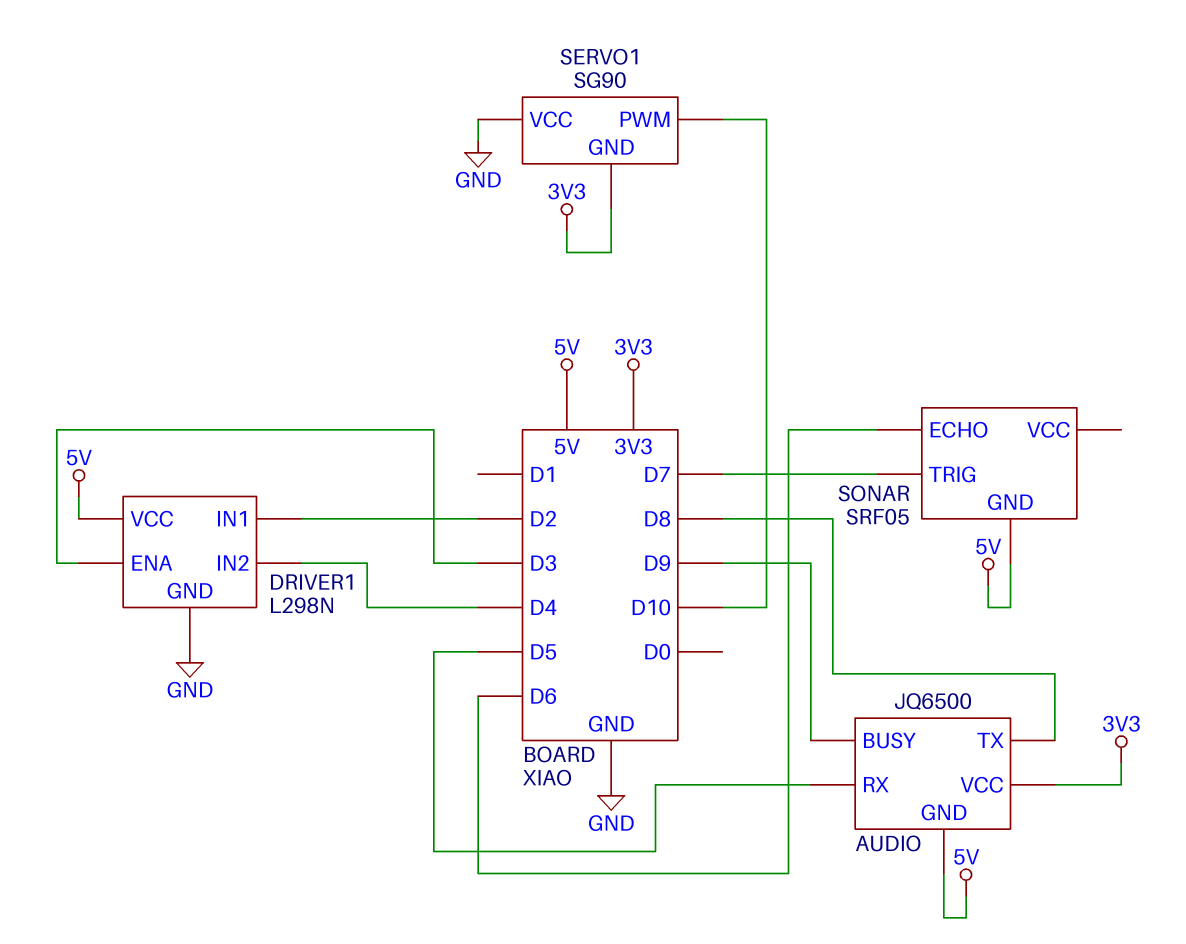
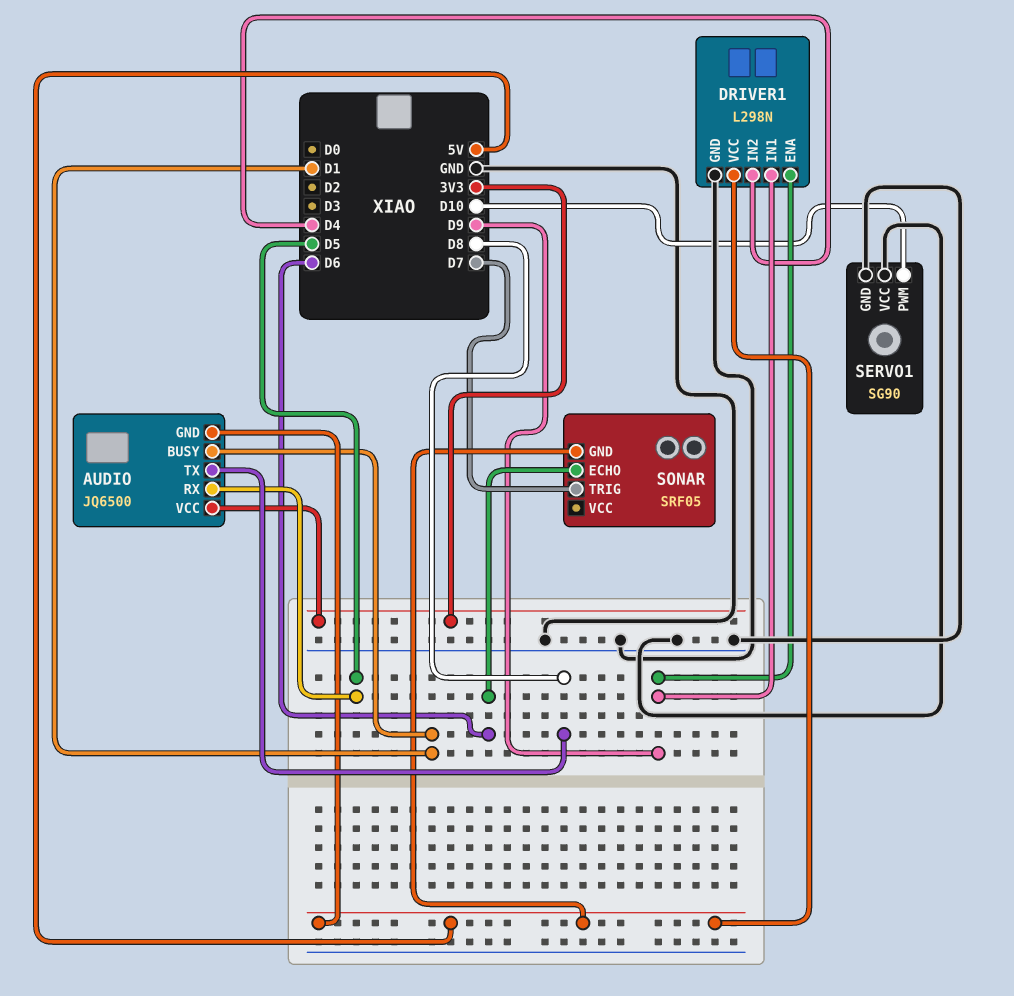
AUDIO pin BUSY: D9 -> D1
DRIVER1 pin ENA: D3 -> D9
DRIVER1 pin IN1: D2 -> D9
SERVO1 pin GND: 3V3 -> GND

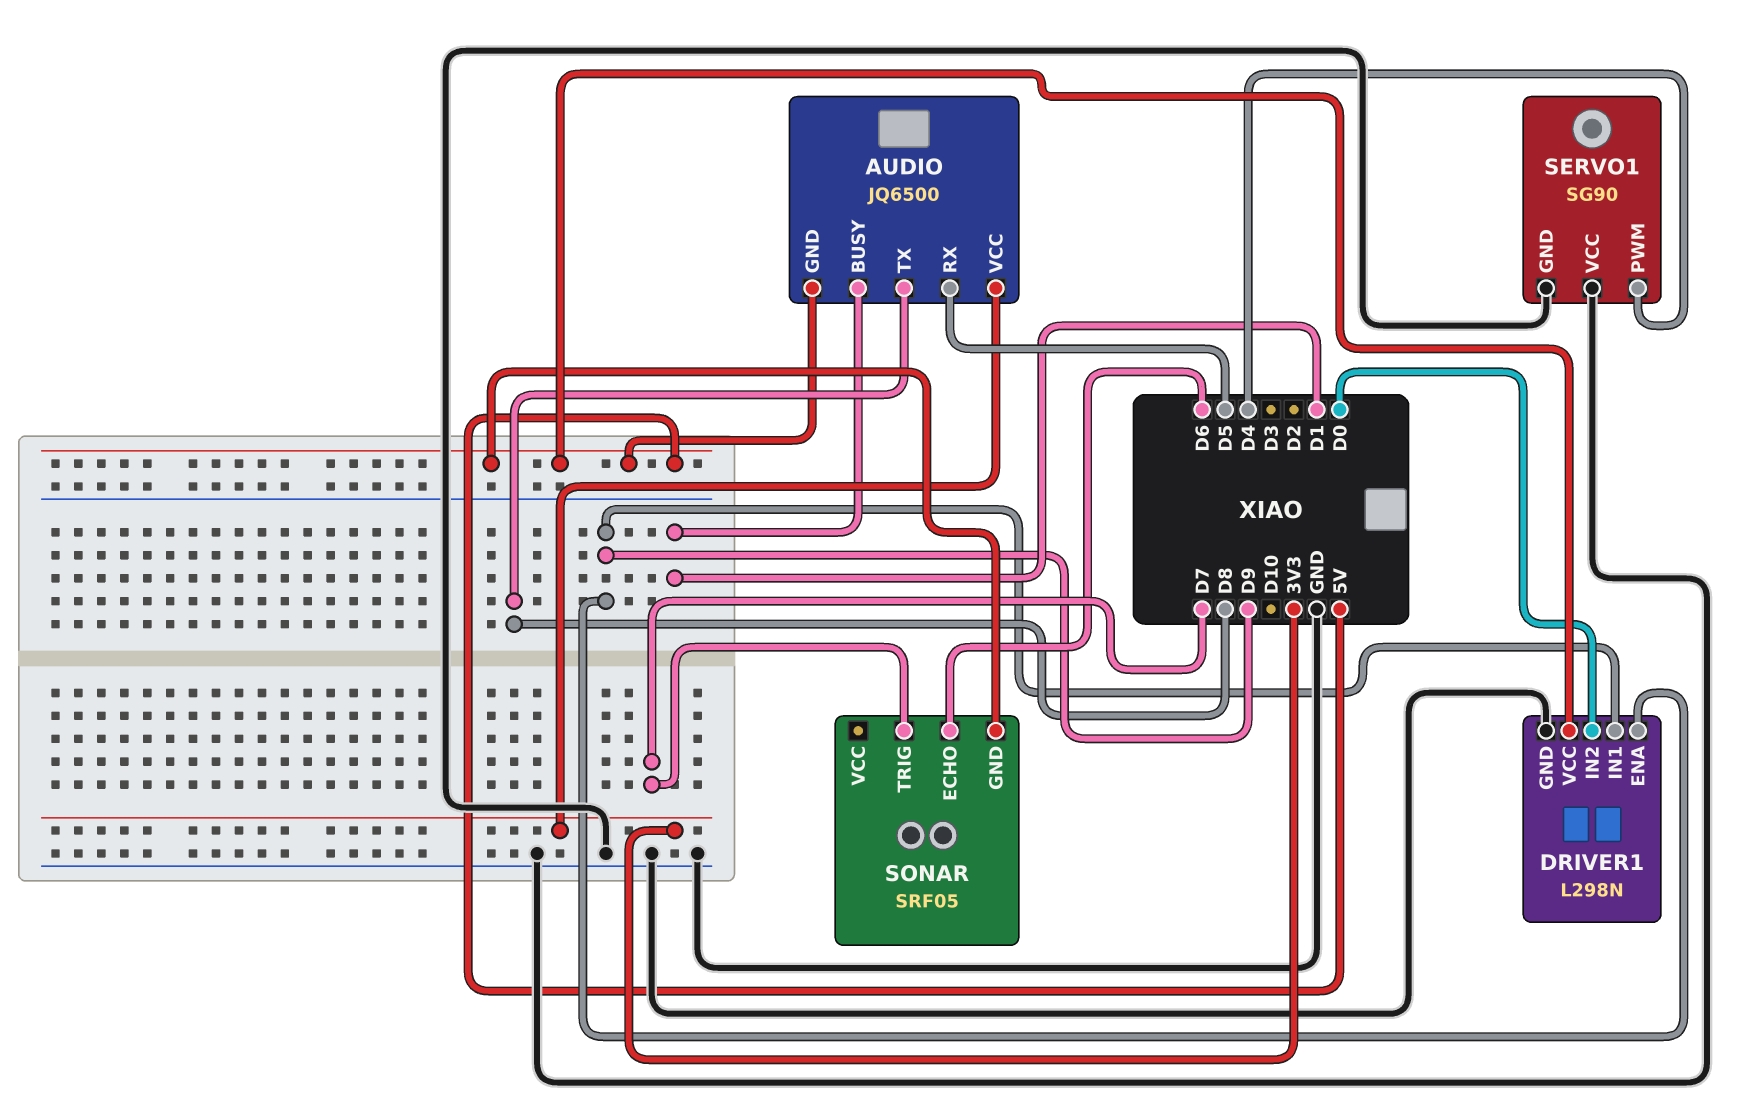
DRIVER1 pin IN2: D4 -> D0
SERVO1 pin PWM: D10 -> D4

